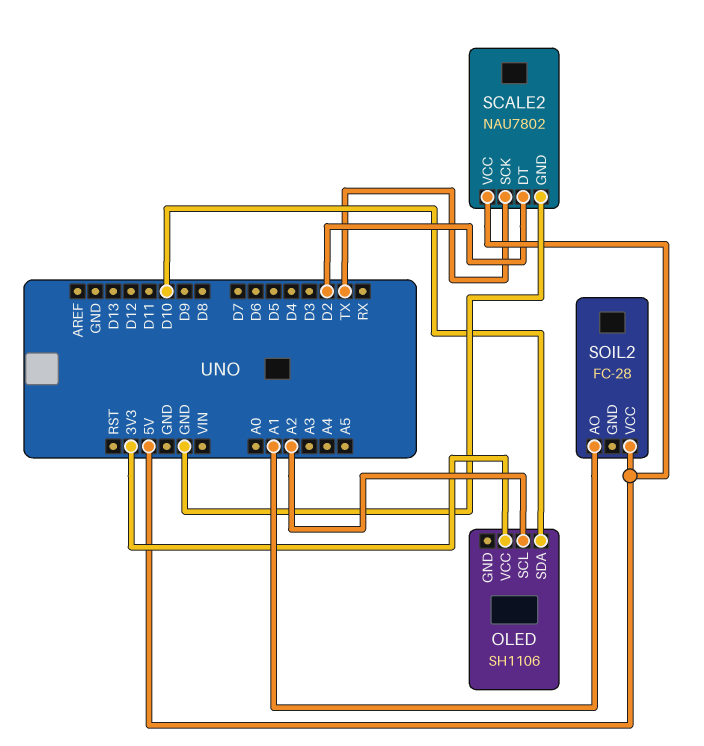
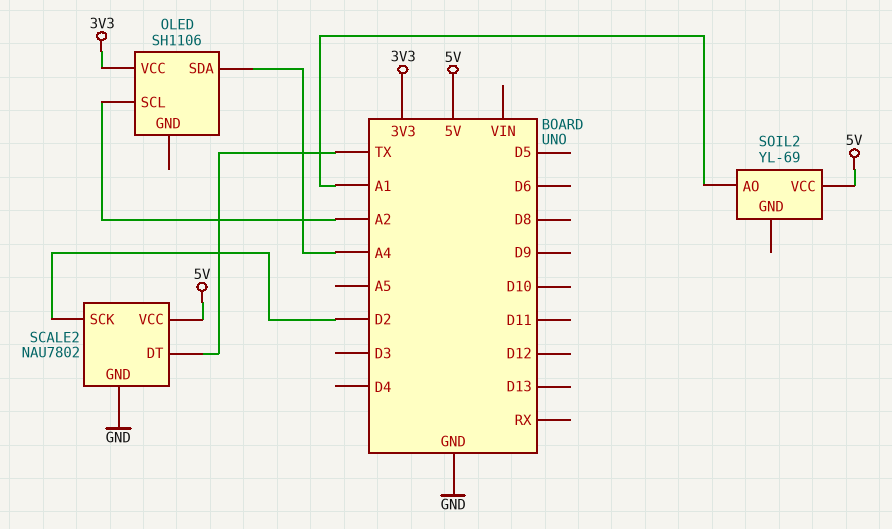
OLED pin SDA: D10 -> A4
SCALE2 pin DT: D2 -> TX
SCALE2 pin SCK: TX -> D2
SOIL2: FC-28 -> YL-69

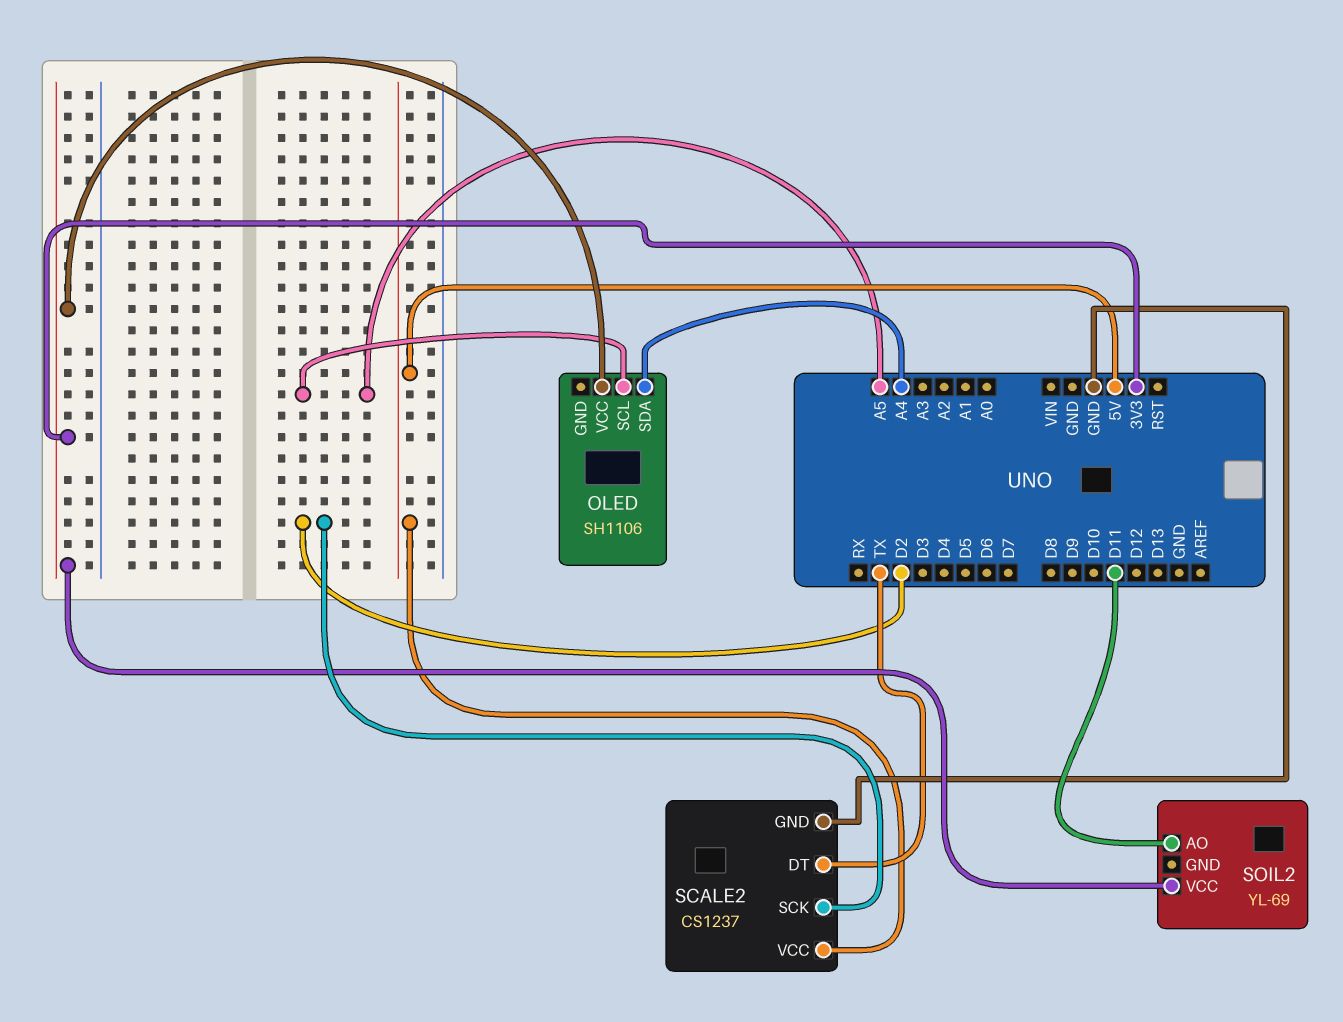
OLED pin SCL: A2 -> A5
SCALE2: NAU7802 -> CS1237
SOIL2 pin AO: A1 -> D11
SOIL2 pin VCC: 5V -> 3V3

